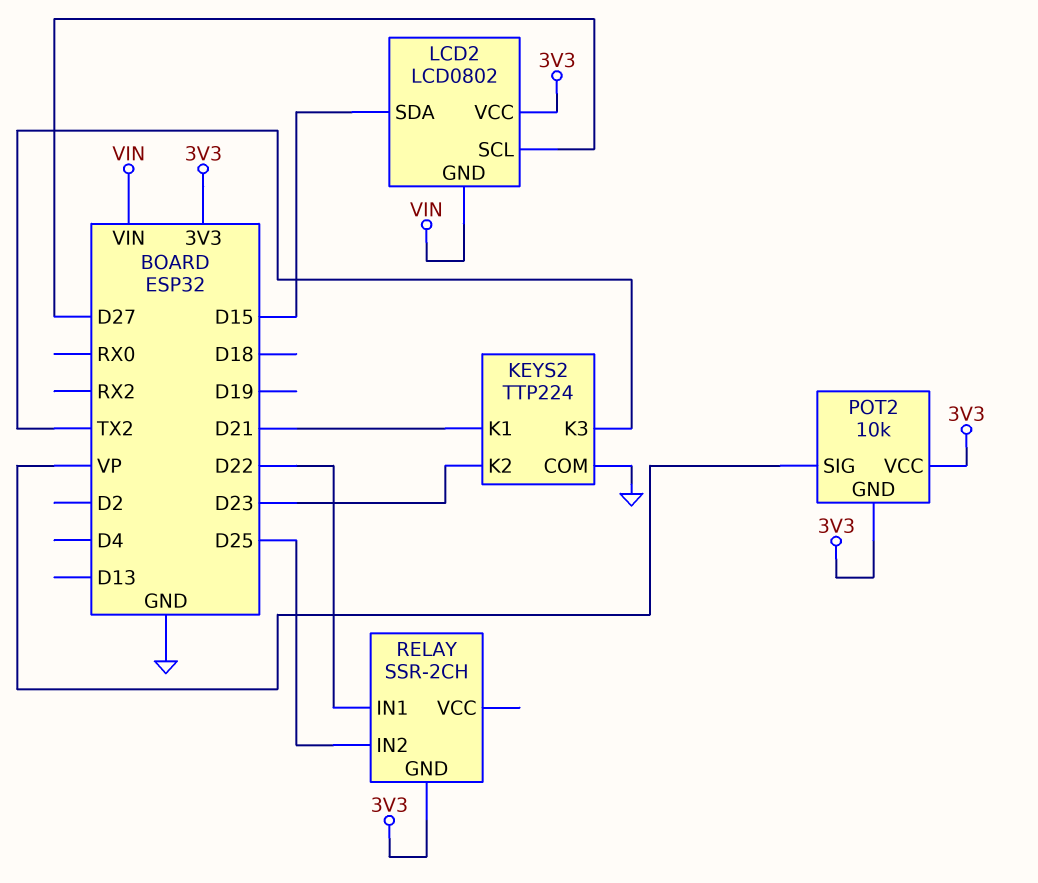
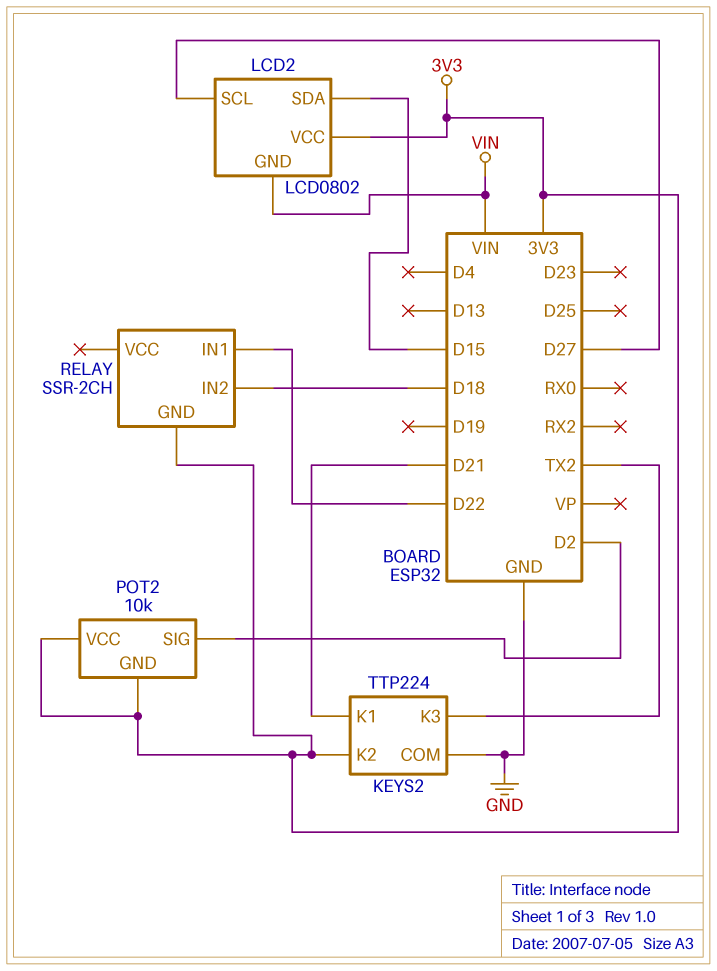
KEYS2 pin K2: D23 -> 3V3
POT2 pin SIG: VP -> D2
RELAY pin IN2: D25 -> D18

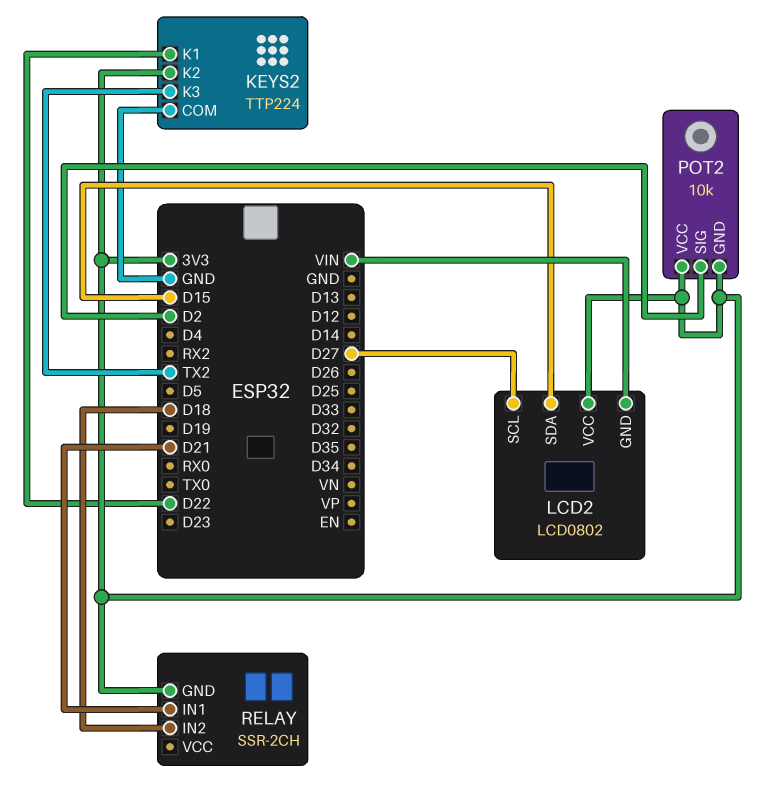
KEYS2 pin K1: D21 -> D22
RELAY pin IN1: D22 -> D21

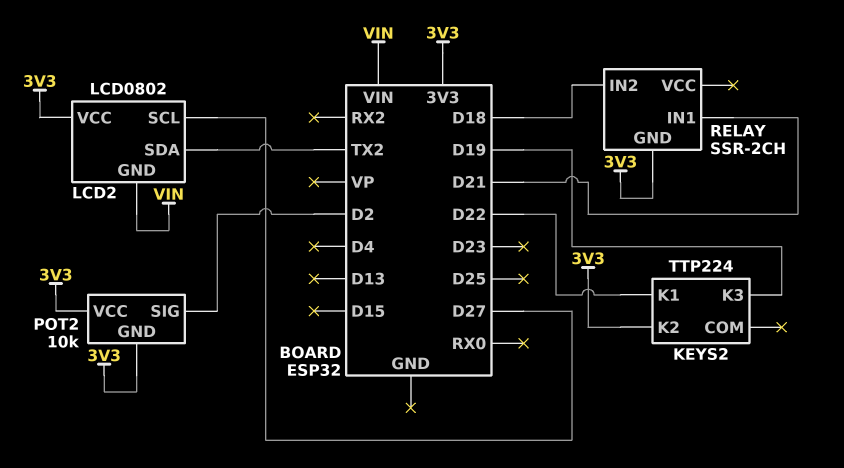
KEYS2 pin COM: GND -> none
KEYS2 pin K3: TX2 -> D19
LCD2 pin SDA: D15 -> TX2

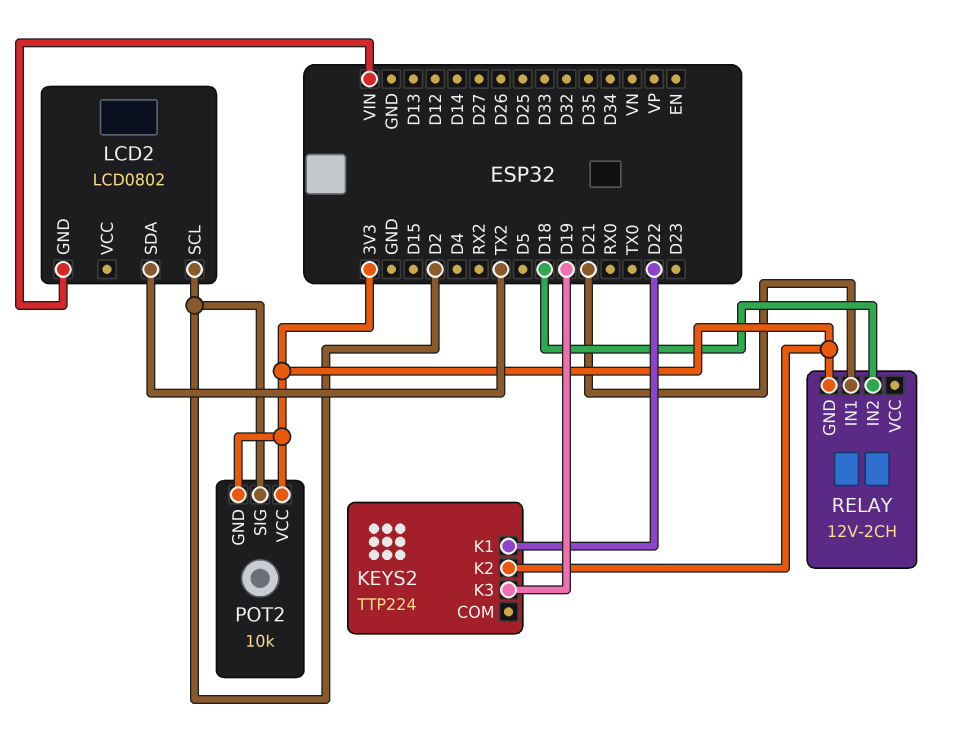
LCD2 pin SCL: D27 -> D2
LCD2 pin VCC: 3V3 -> none
RELAY: SSR-2CH -> 12V-2CH

